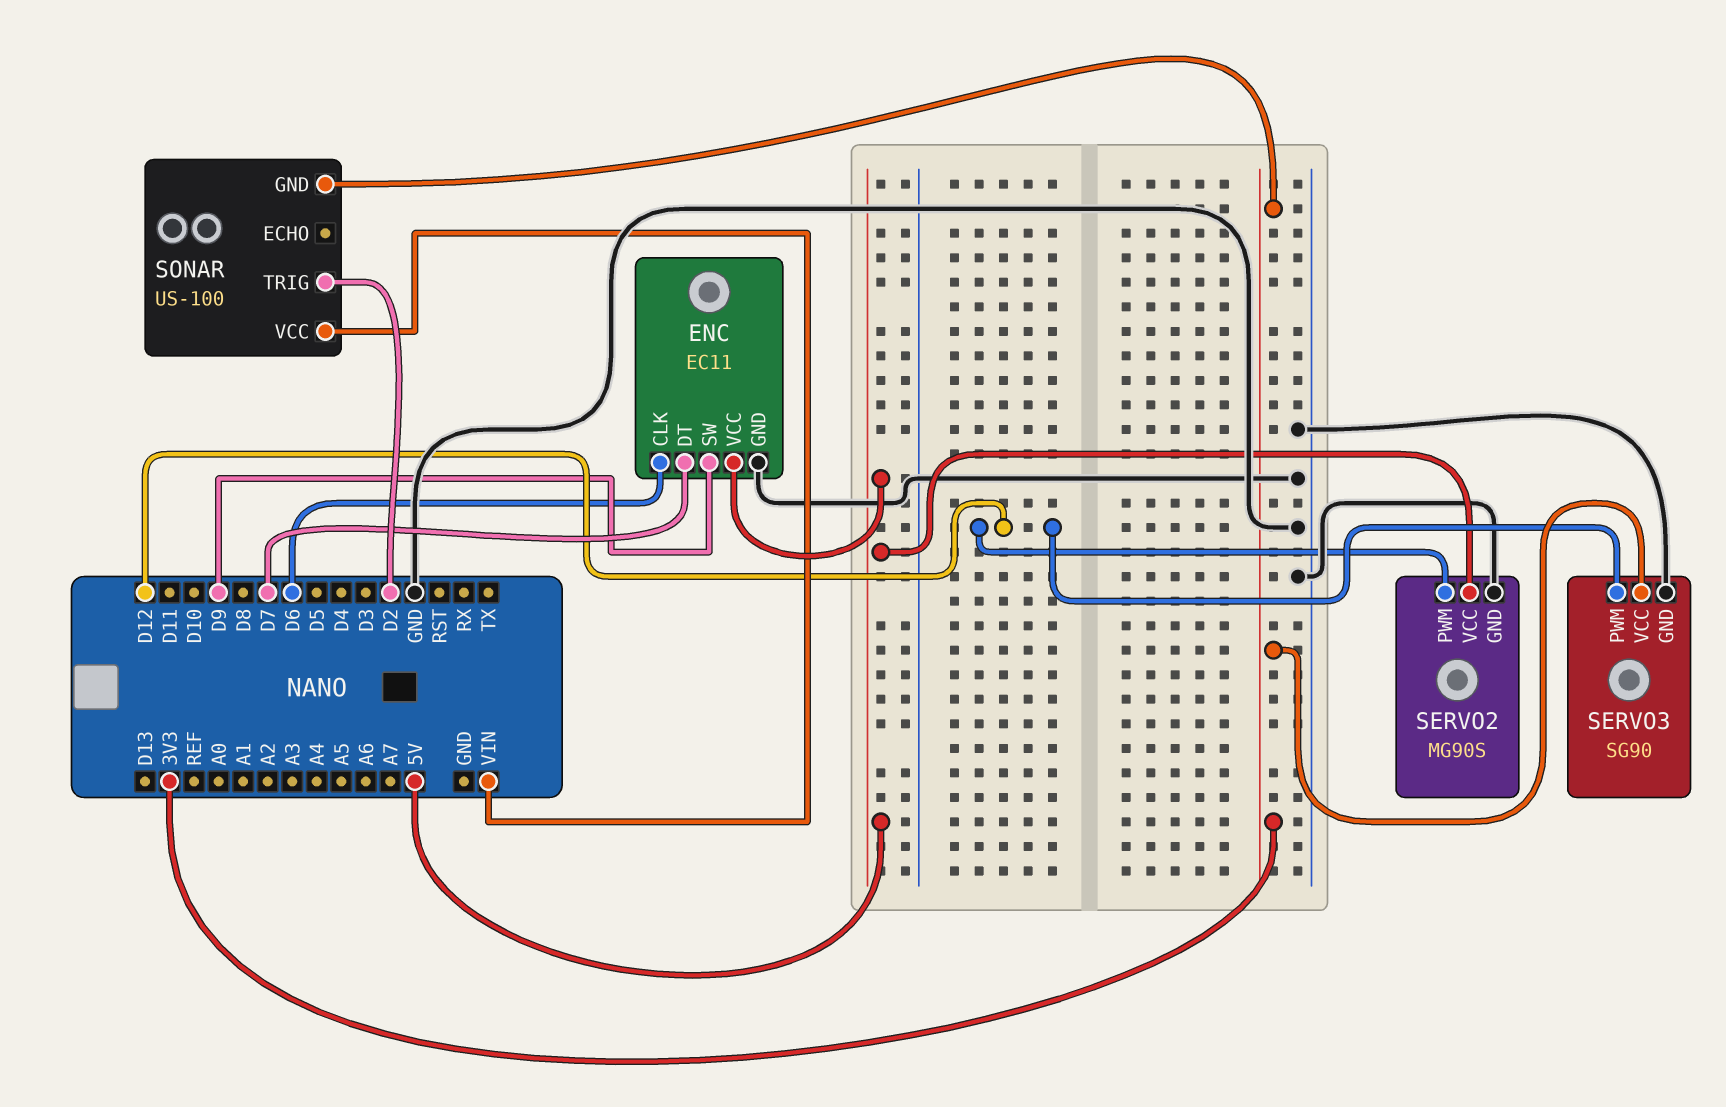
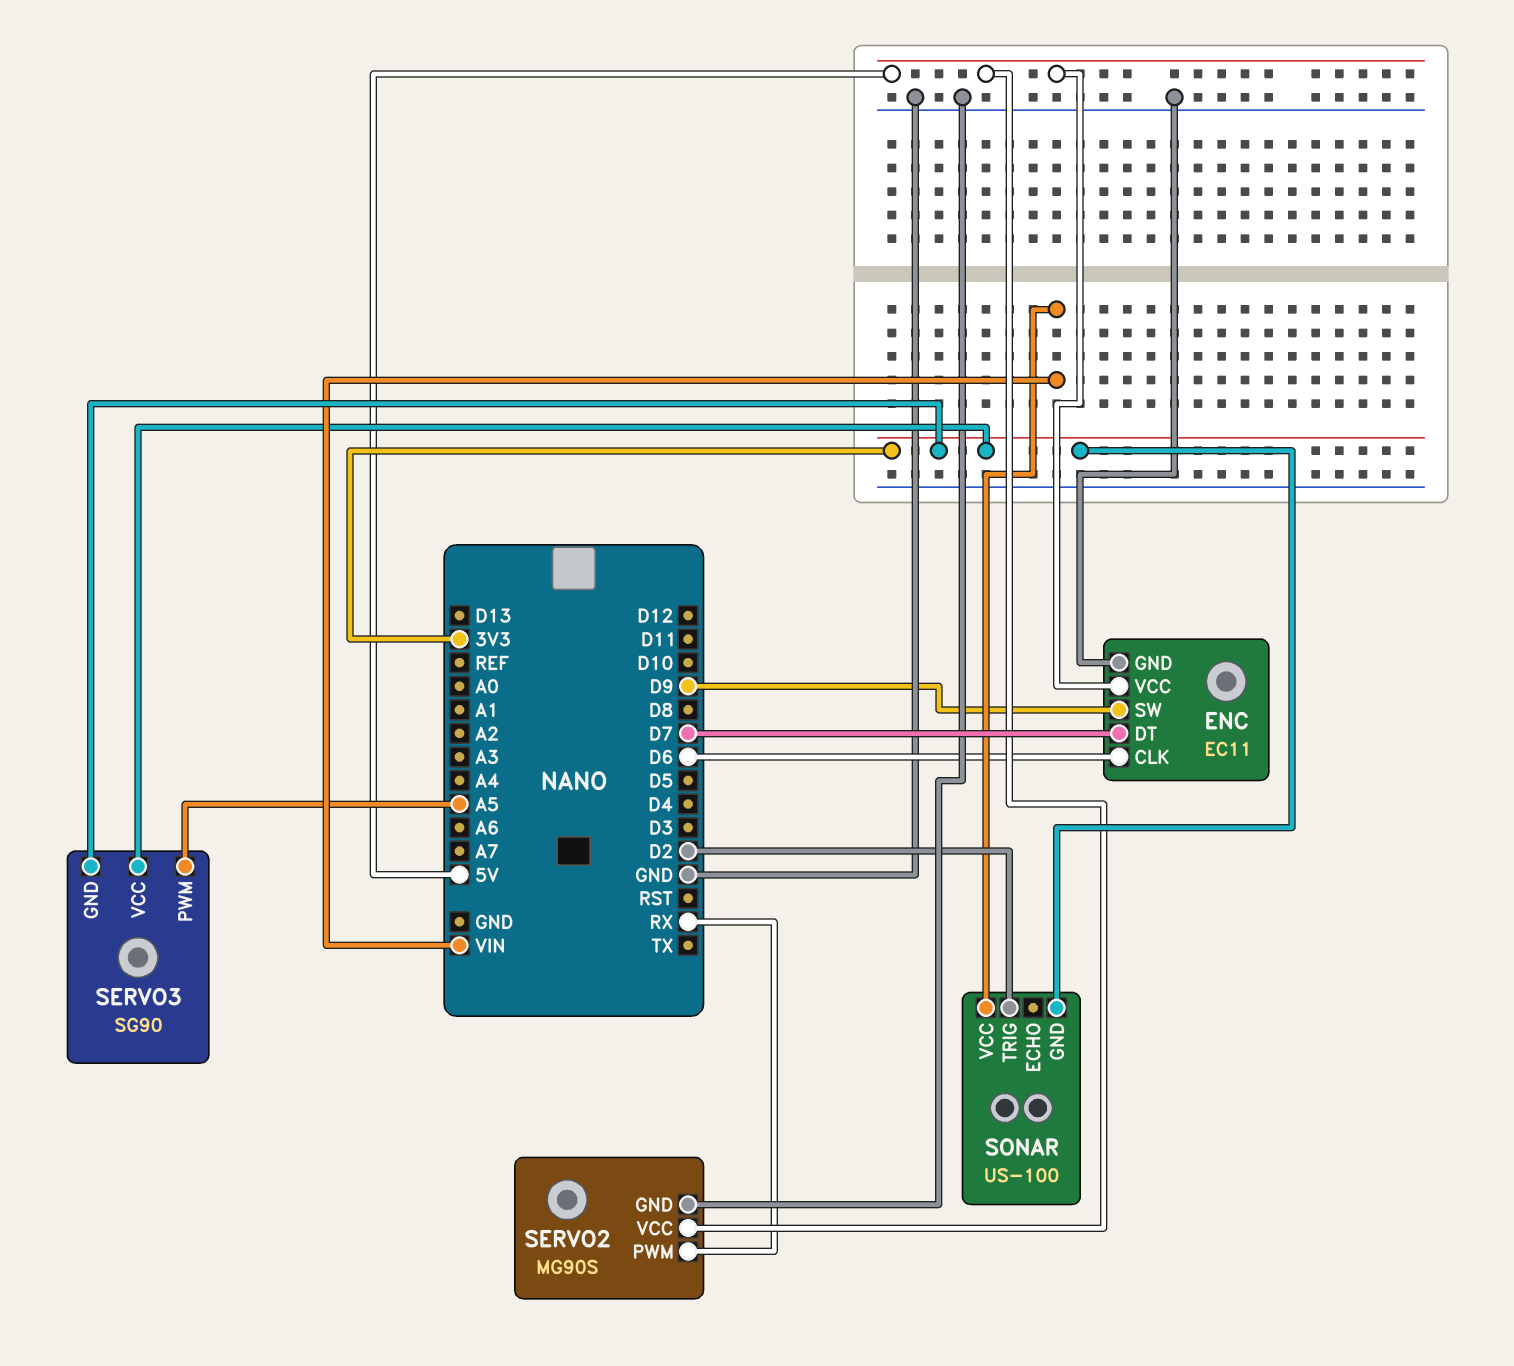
SERVO2 pin PWM: D12 -> RX
SERVO3 pin GND: GND -> 3V3
SERVO3 pin PWM: D12 -> A5

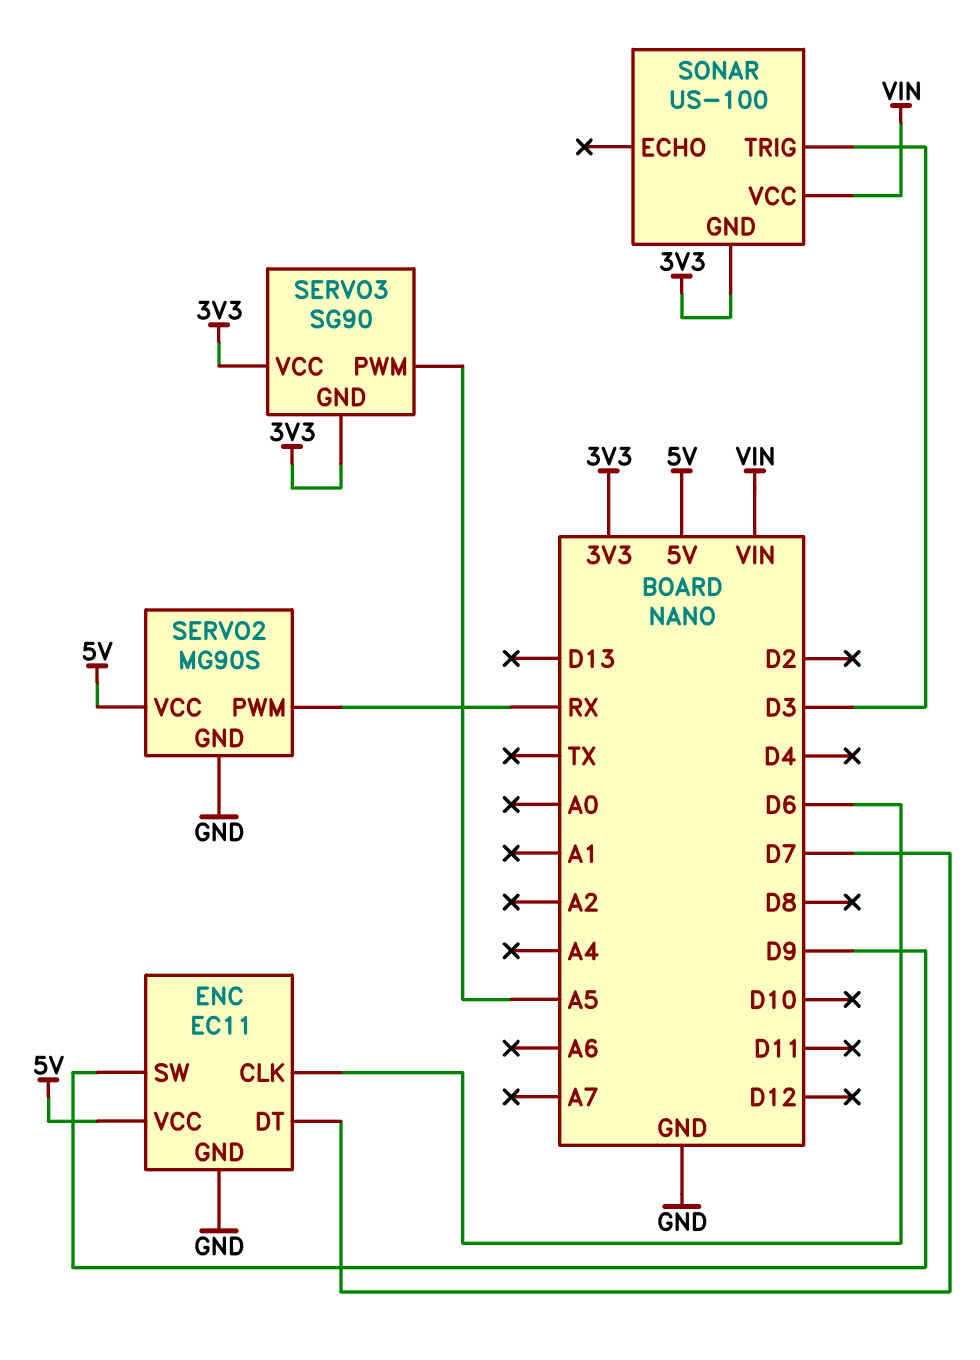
SONAR pin TRIG: D2 -> D3

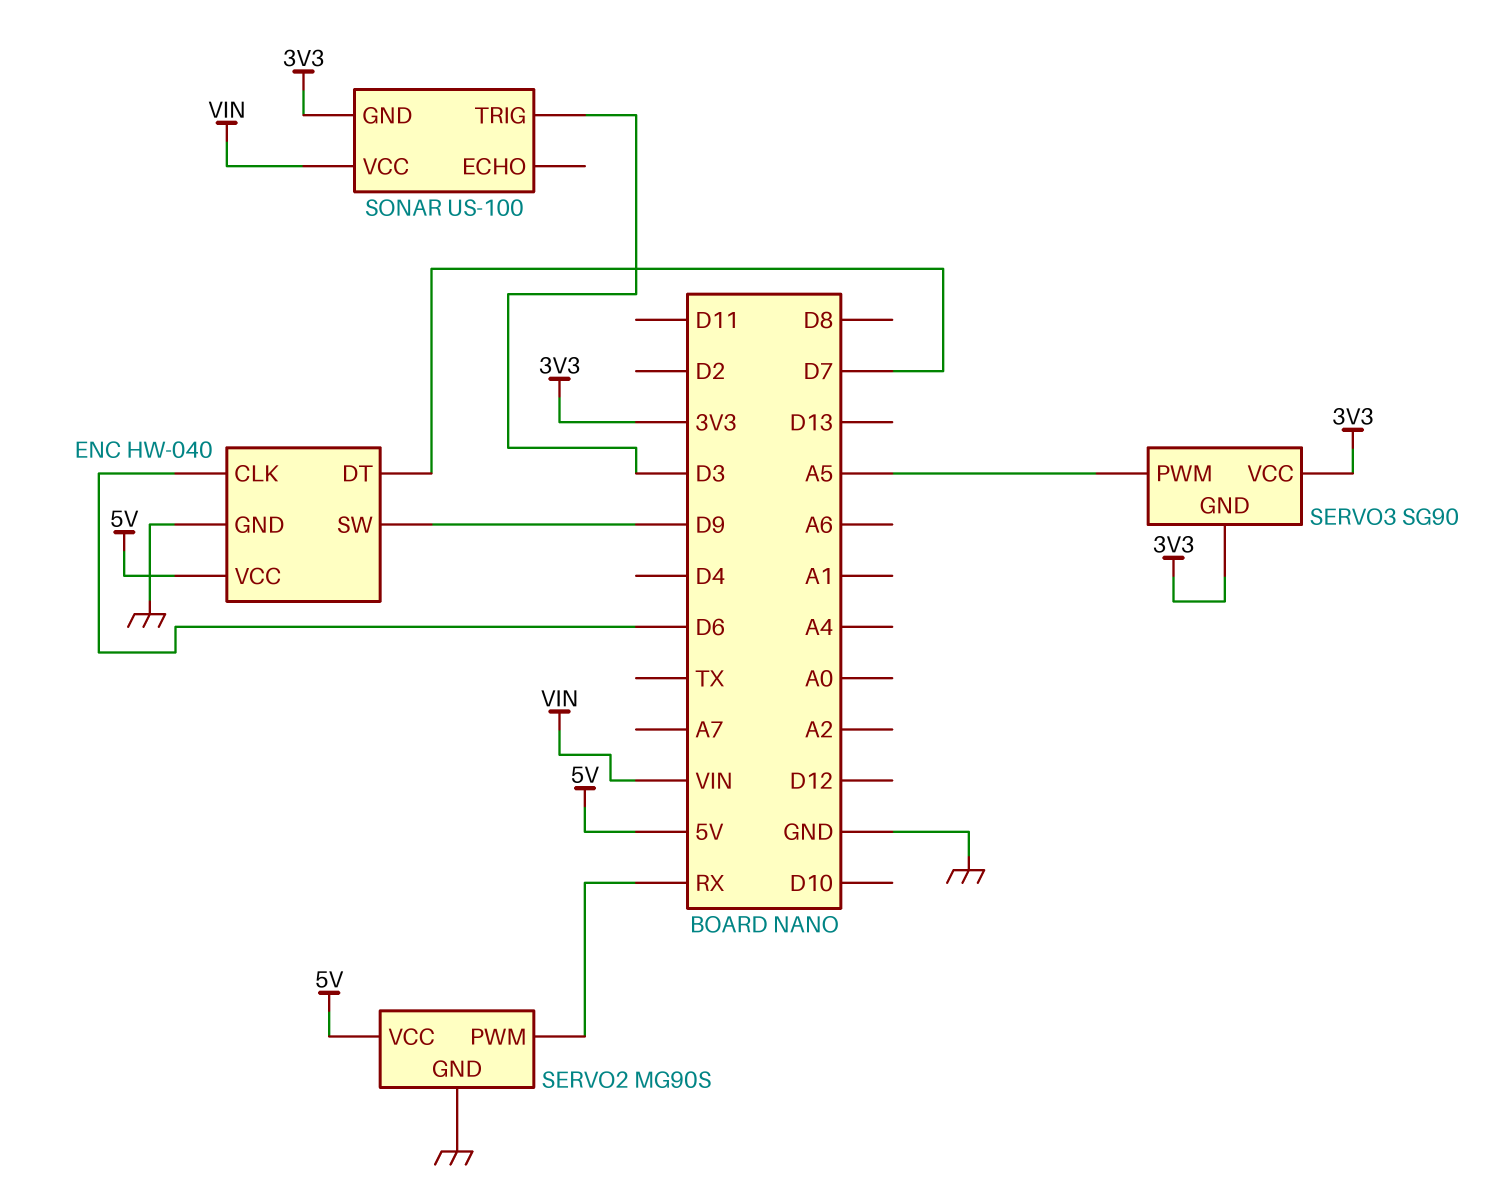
ENC: EC11 -> HW-040

